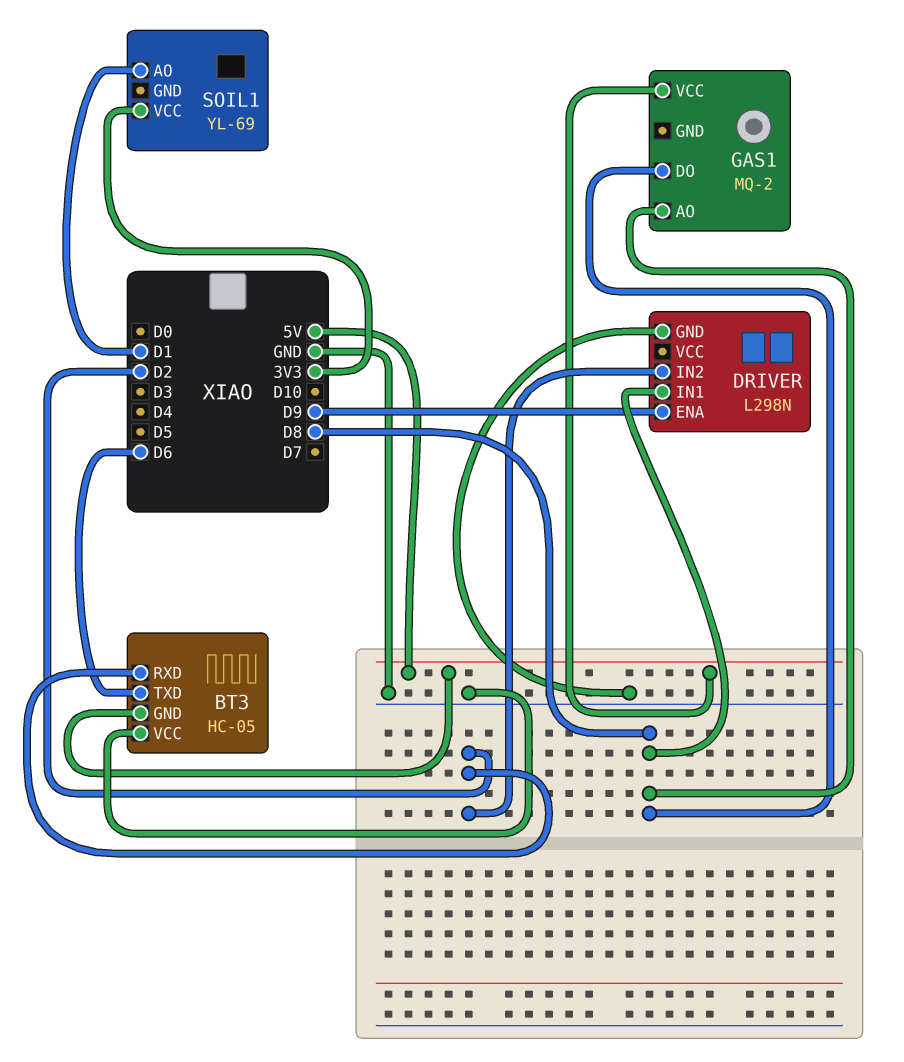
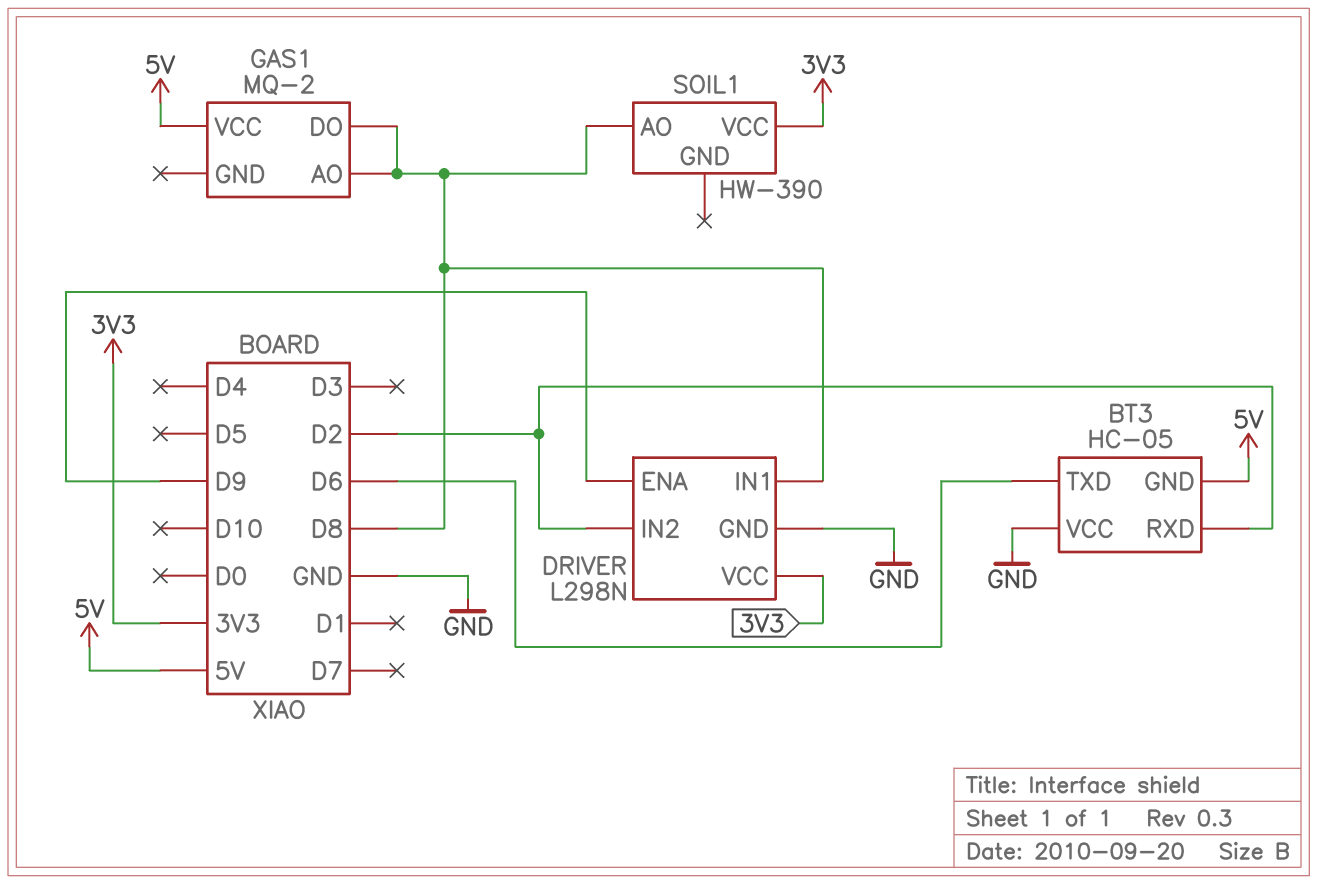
DRIVER pin VCC: none -> 3V3
SOIL1: YL-69 -> HW-390
SOIL1 pin AO: D1 -> D8

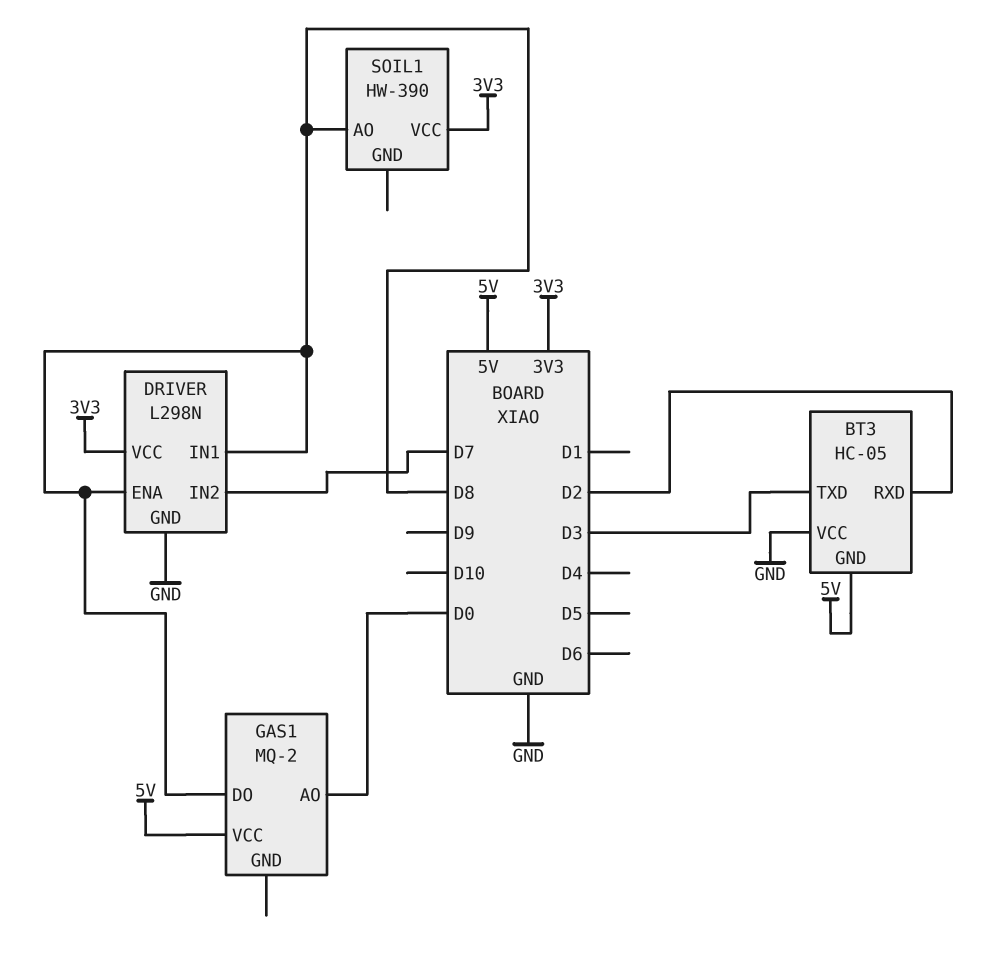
BT3 pin TXD: D6 -> D3
DRIVER pin ENA: D9 -> D8
DRIVER pin IN2: D2 -> D7
GAS1 pin AO: D8 -> D0

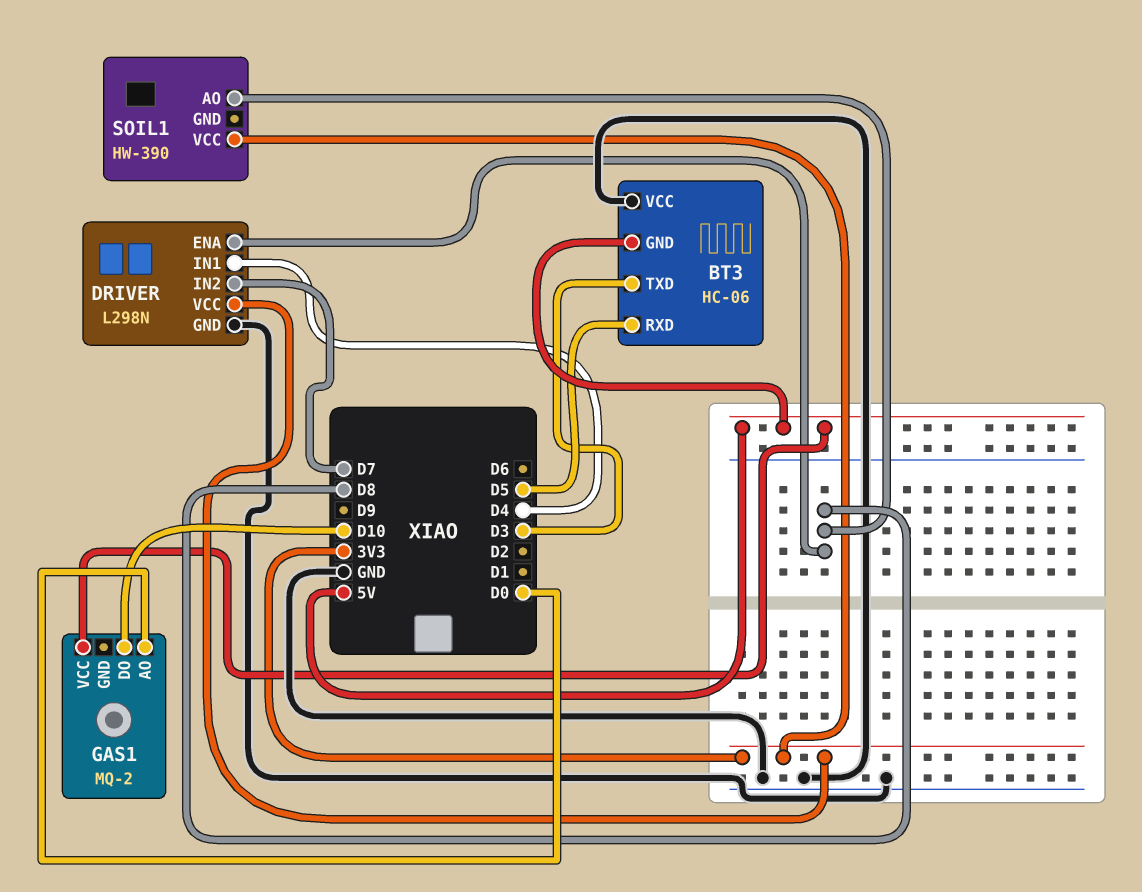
BT3: HC-05 -> HC-06
BT3 pin RXD: D2 -> D5
DRIVER pin IN1: D8 -> D4
GAS1 pin DO: D8 -> D10

